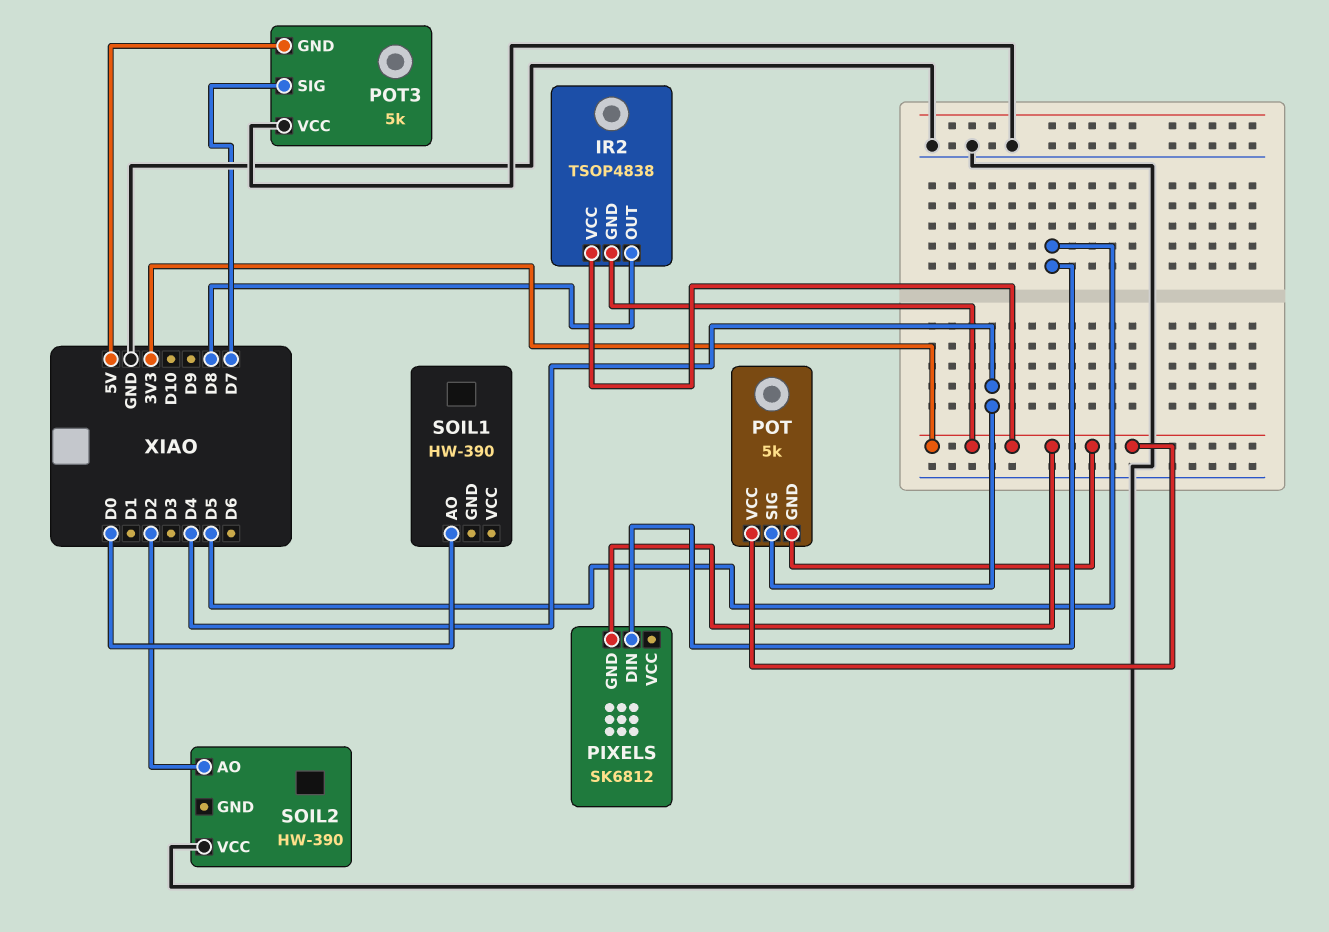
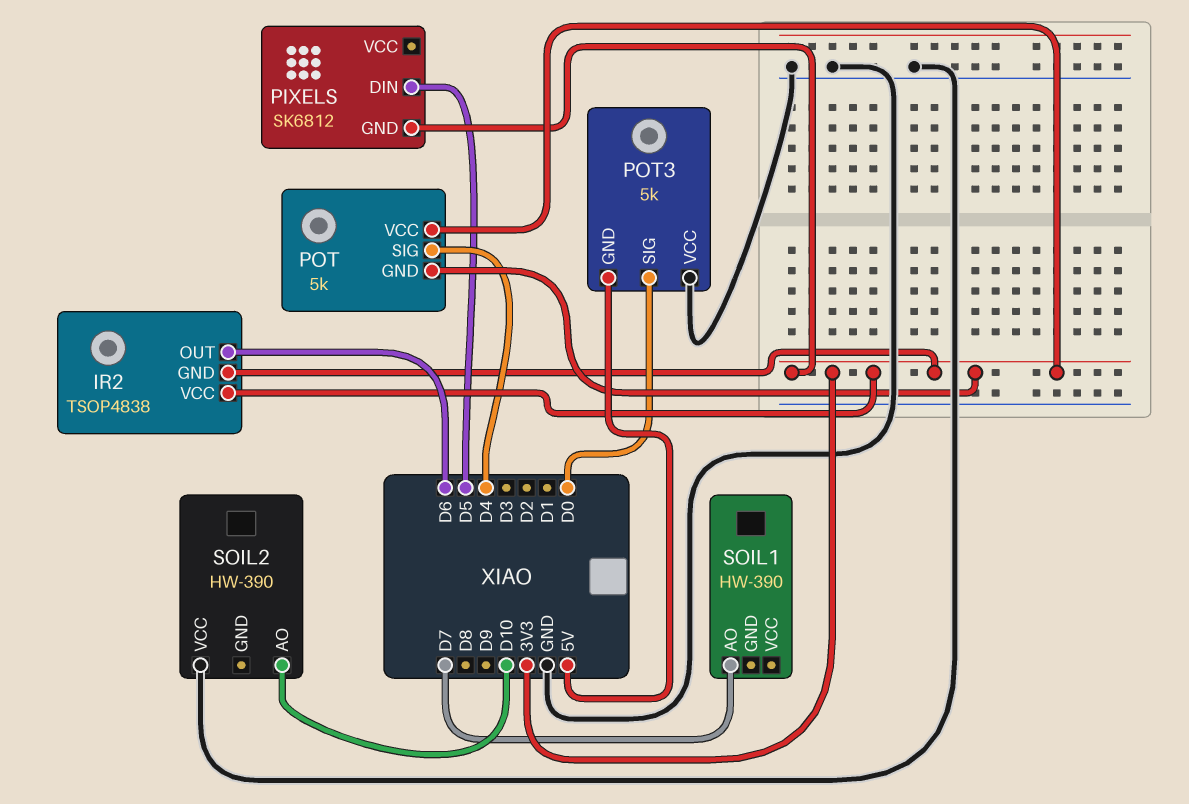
IR2 pin OUT: D8 -> D6
POT3 pin SIG: D7 -> D0
SOIL1 pin AO: D0 -> D7
SOIL2 pin AO: D2 -> D10

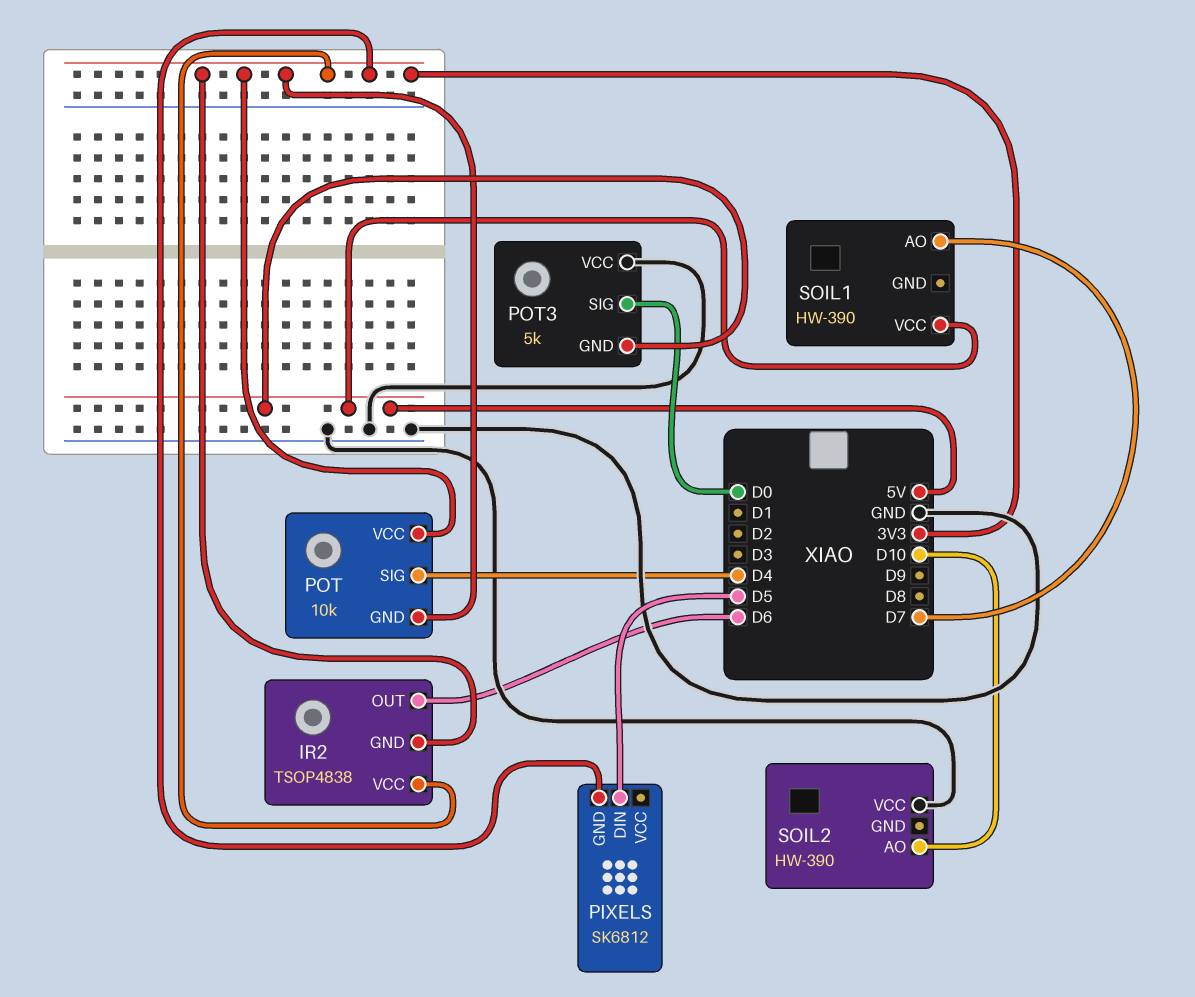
POT: 5k -> 10k
SOIL1 pin VCC: none -> 5V

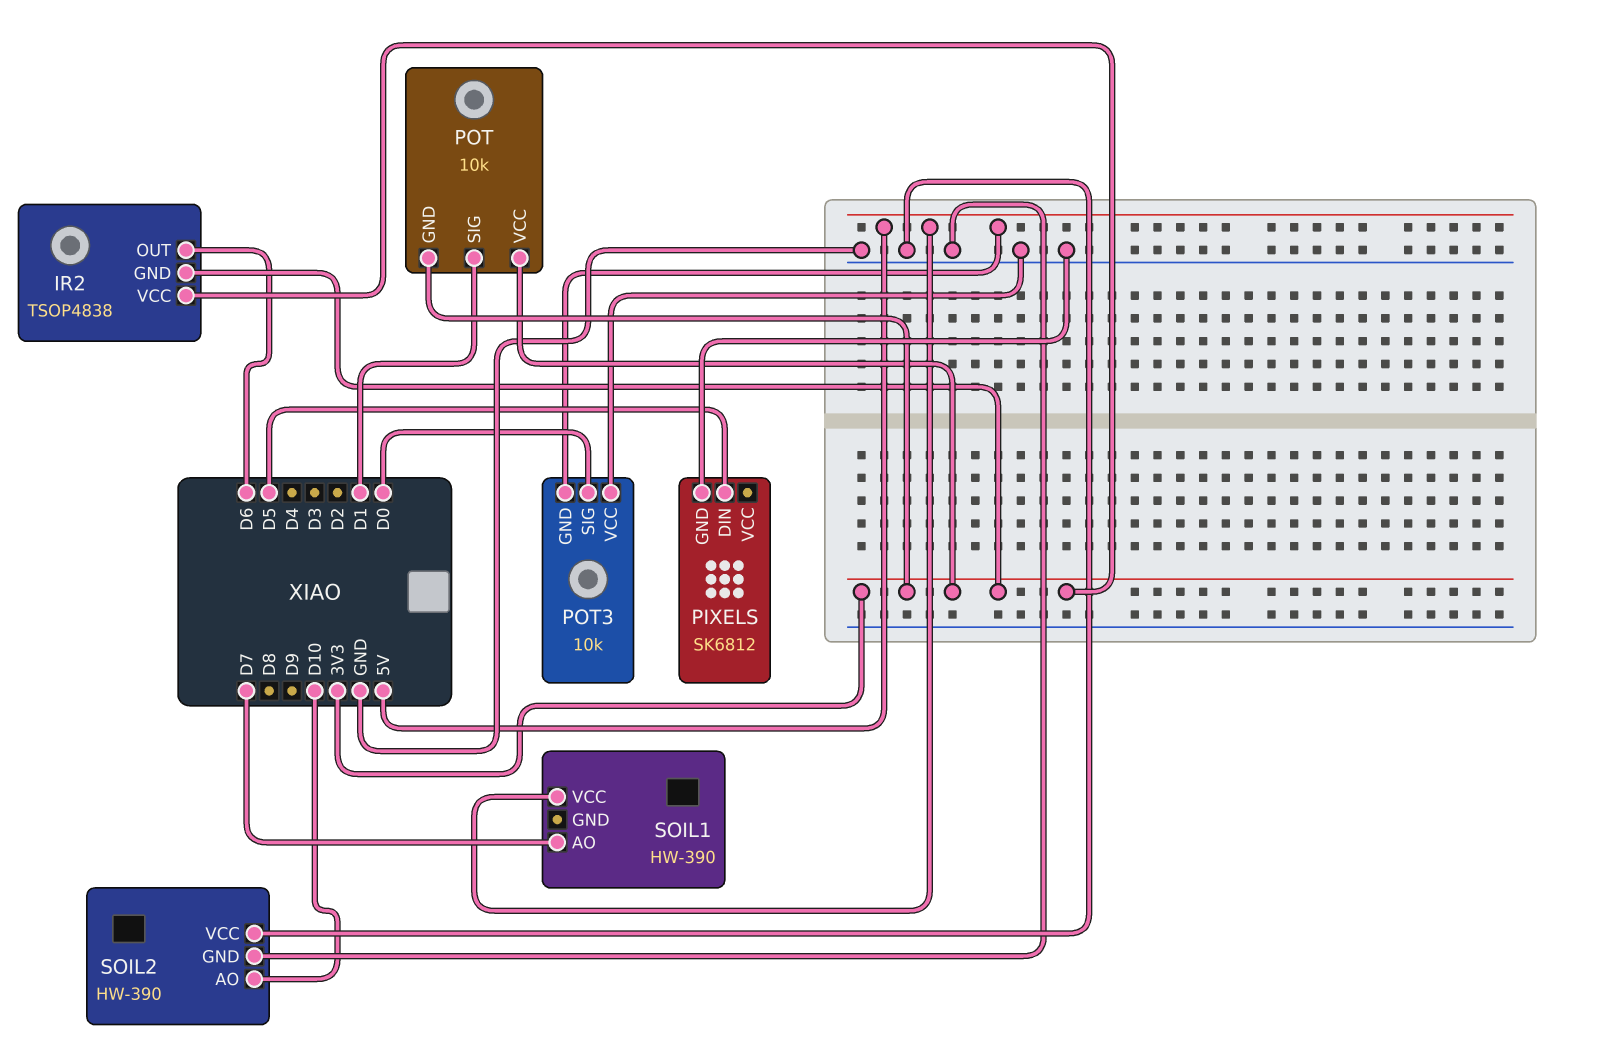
PIXELS pin GND: 3V3 -> GND
POT pin SIG: D4 -> D1
POT3: 5k -> 10k
SOIL2 pin GND: none -> GND

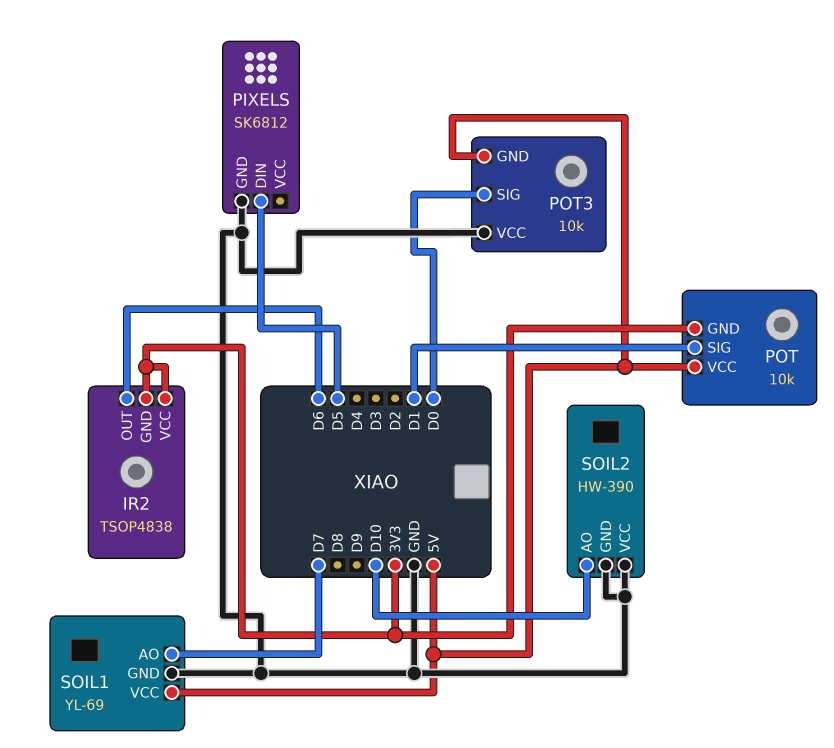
POT pin VCC: 3V3 -> 5V
SOIL1: HW-390 -> YL-69
SOIL1 pin GND: none -> GND

